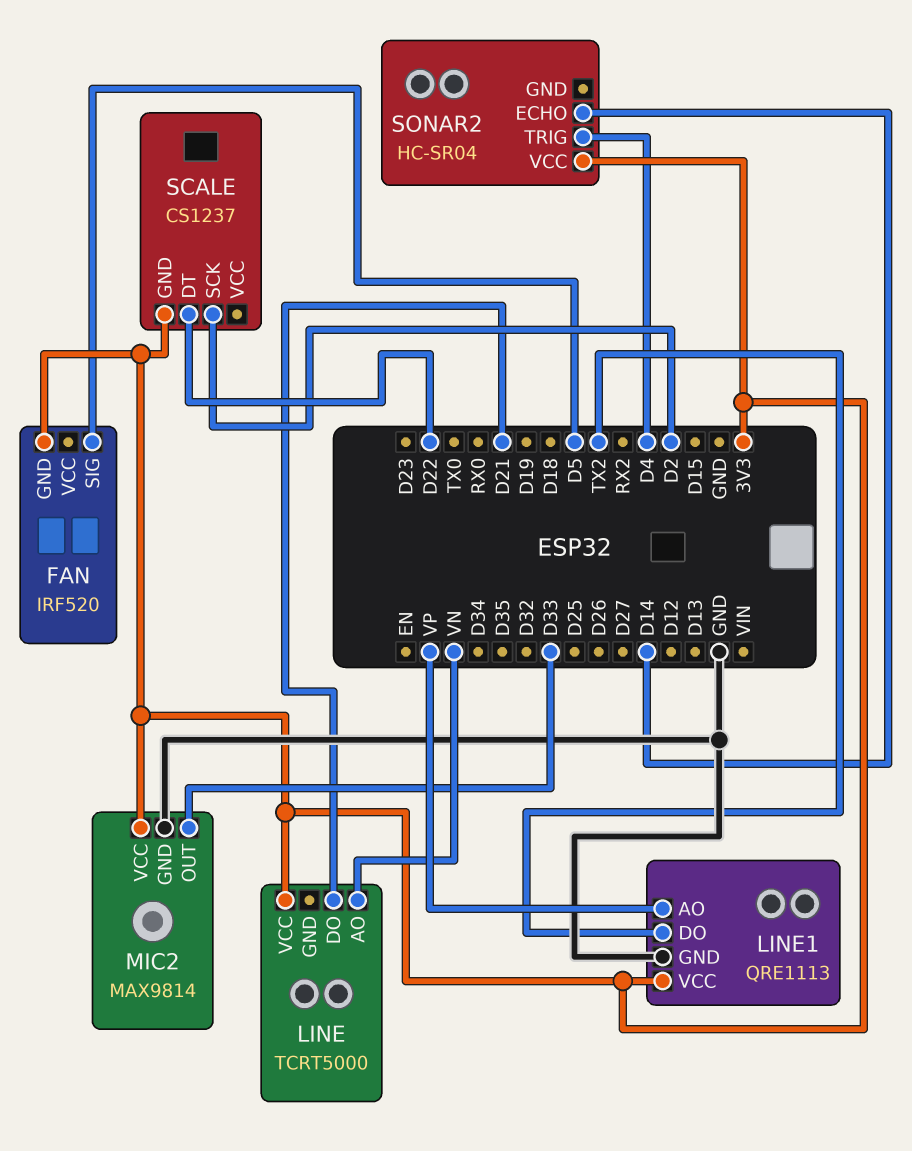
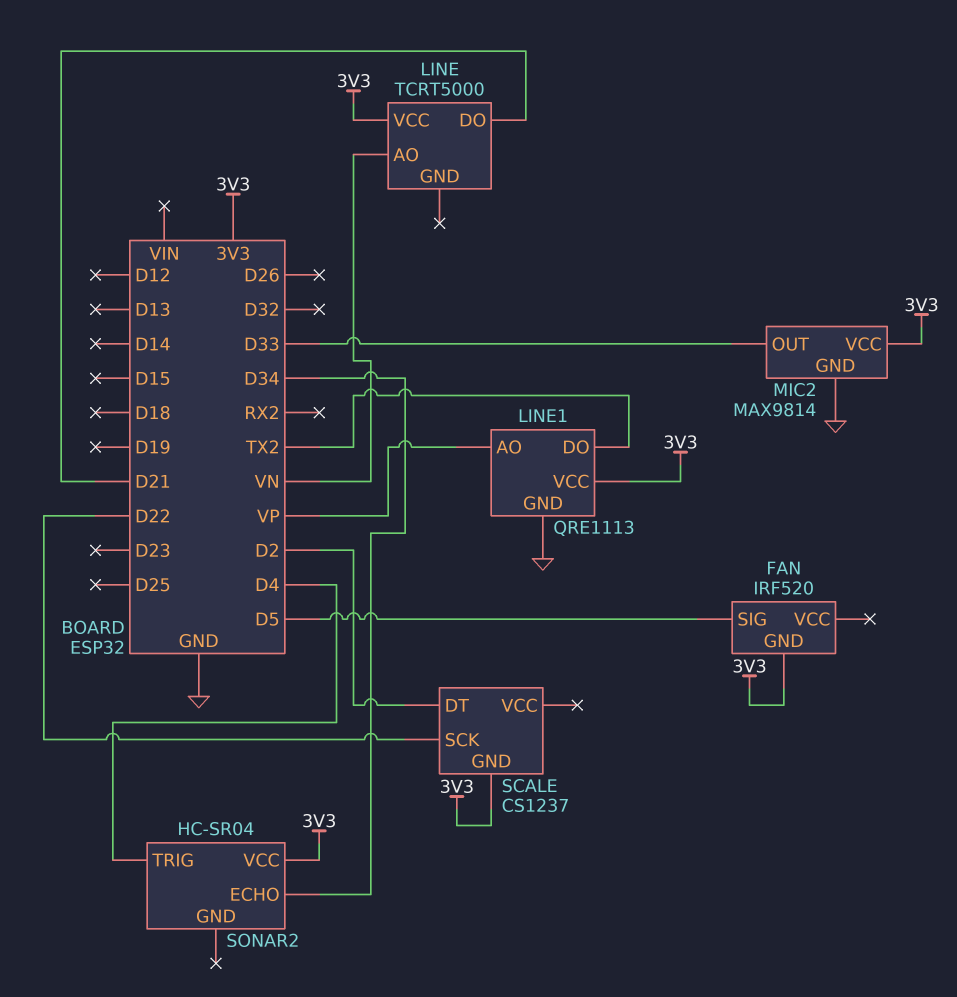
SCALE pin DT: D22 -> D2
SCALE pin SCK: D2 -> D22
SONAR2 pin ECHO: D14 -> D34

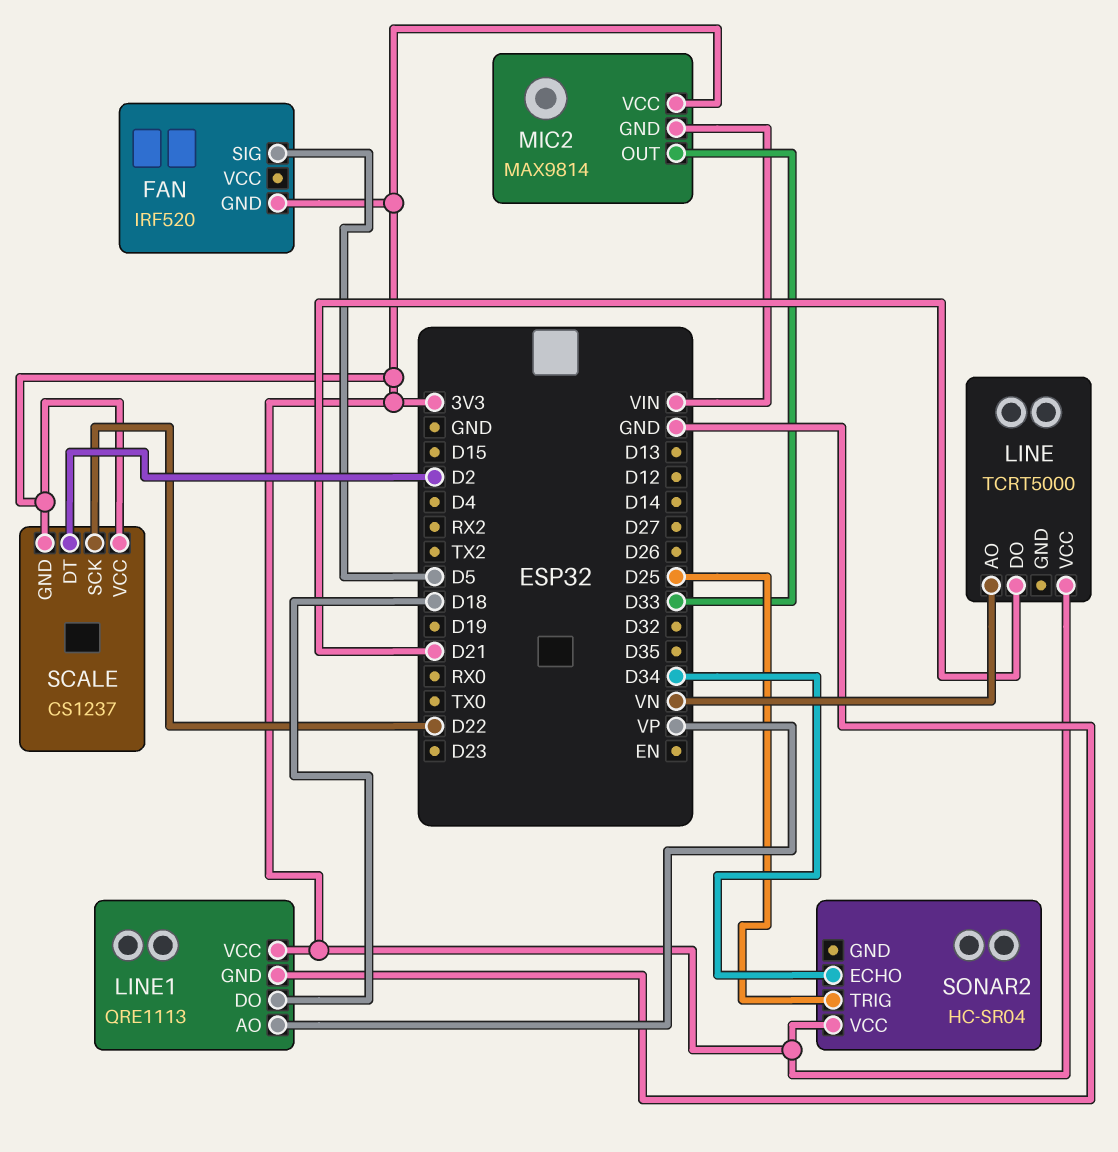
LINE1 pin DO: TX2 -> D18
MIC2 pin GND: GND -> VIN
SCALE pin VCC: none -> 3V3
SONAR2 pin TRIG: D4 -> D25

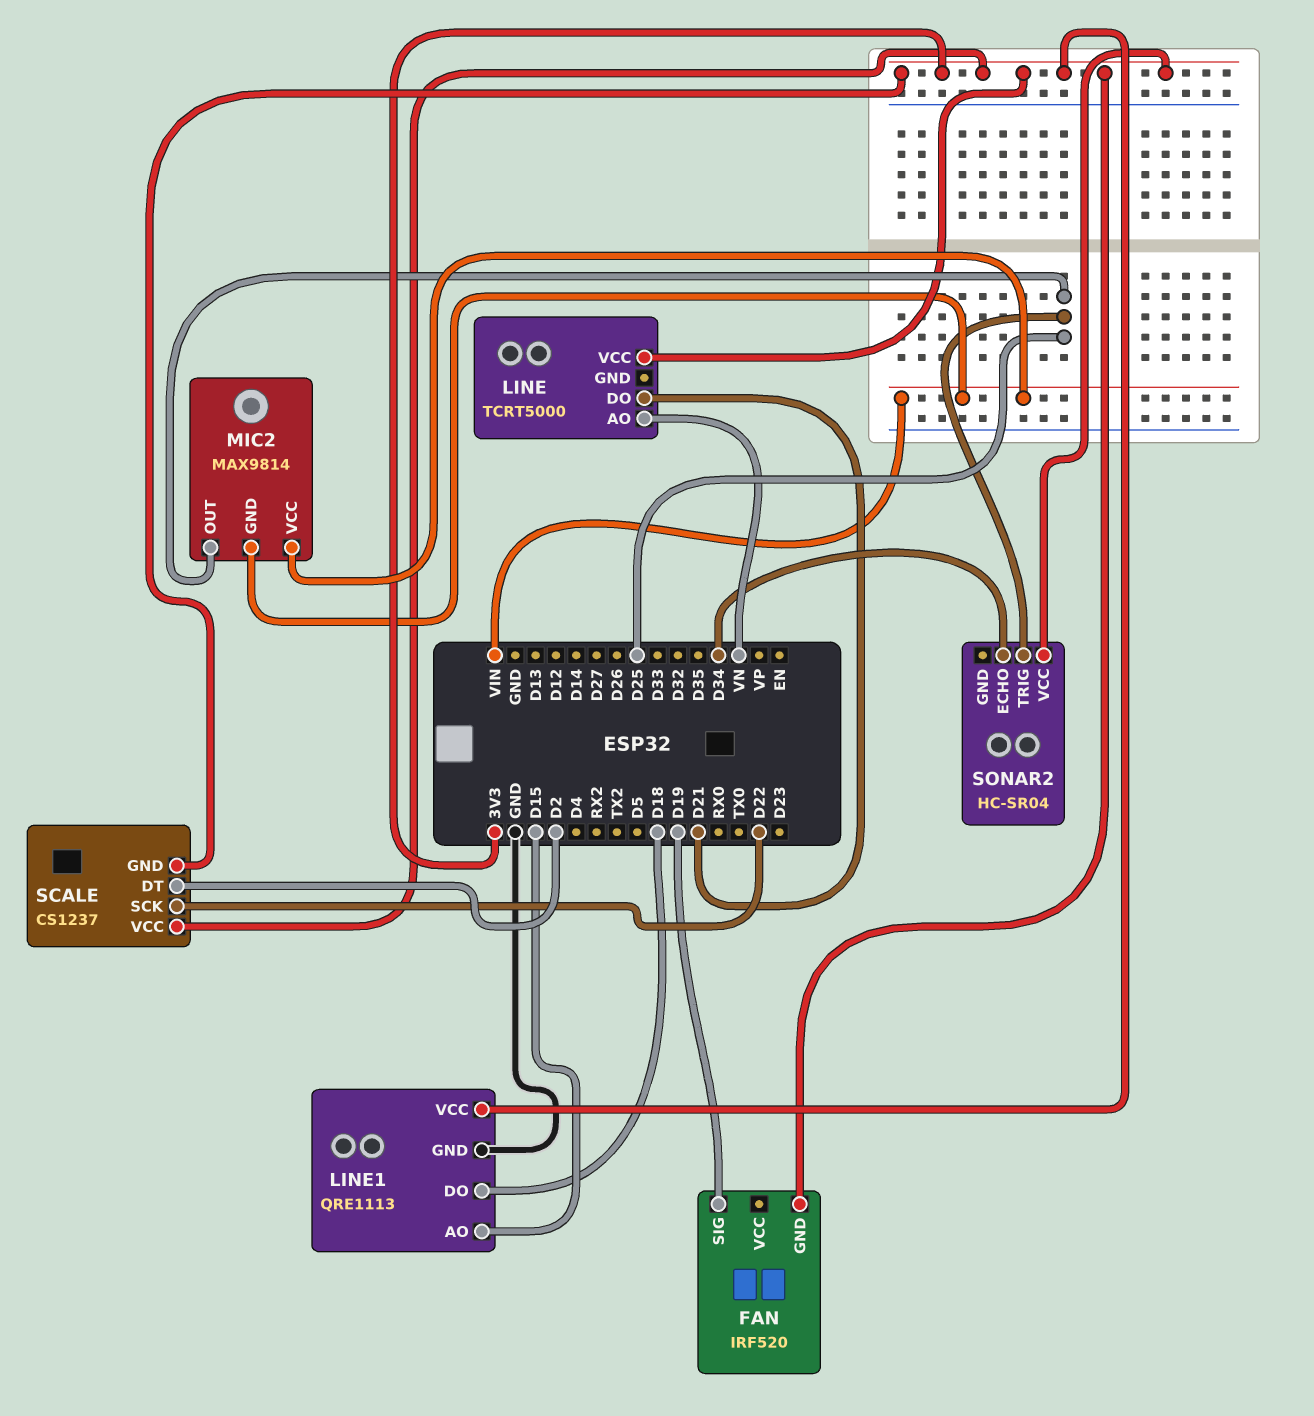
FAN pin SIG: D5 -> D19
LINE1 pin AO: VP -> D15
MIC2 pin OUT: D33 -> D25
MIC2 pin VCC: 3V3 -> VIN

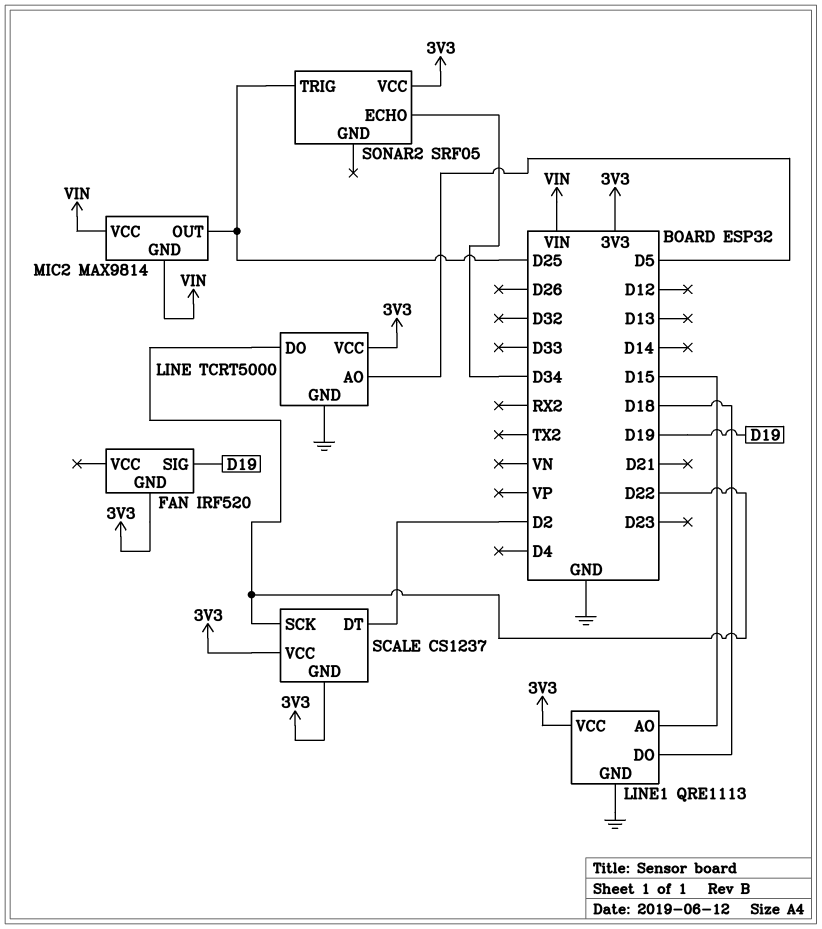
LINE pin AO: VN -> D5
LINE pin DO: D21 -> D22
LINE pin GND: none -> GND
SONAR2: HC-SR04 -> SRF05

